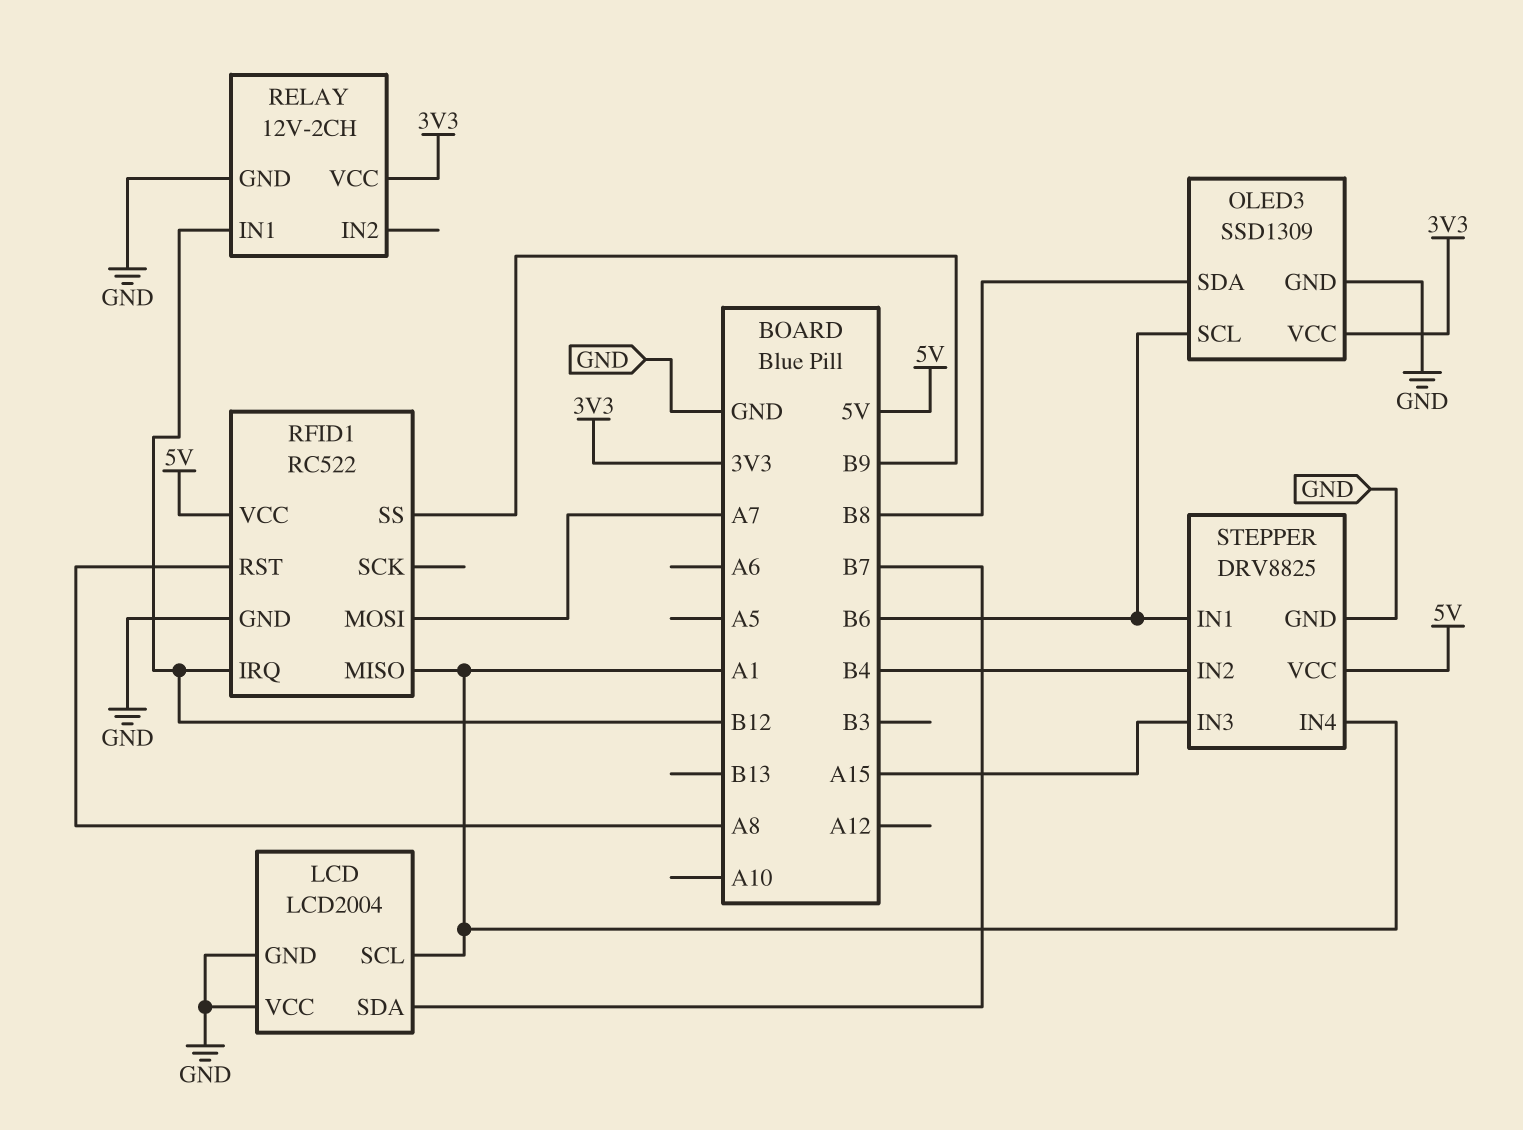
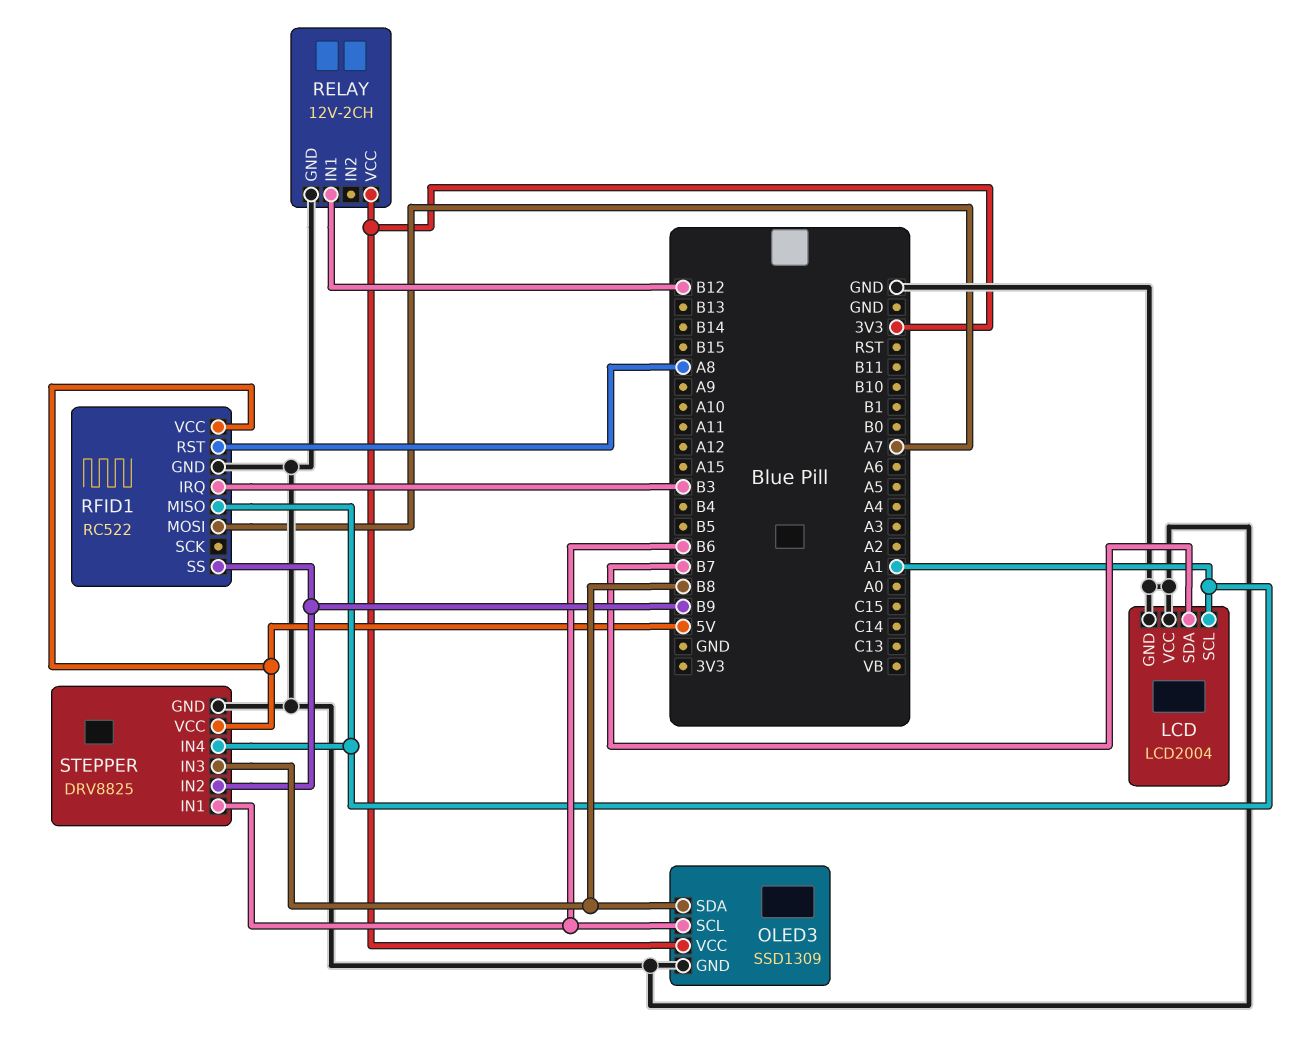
RFID1 pin IRQ: B12 -> B3
STEPPER pin IN2: B4 -> B9
STEPPER pin IN3: A15 -> B8

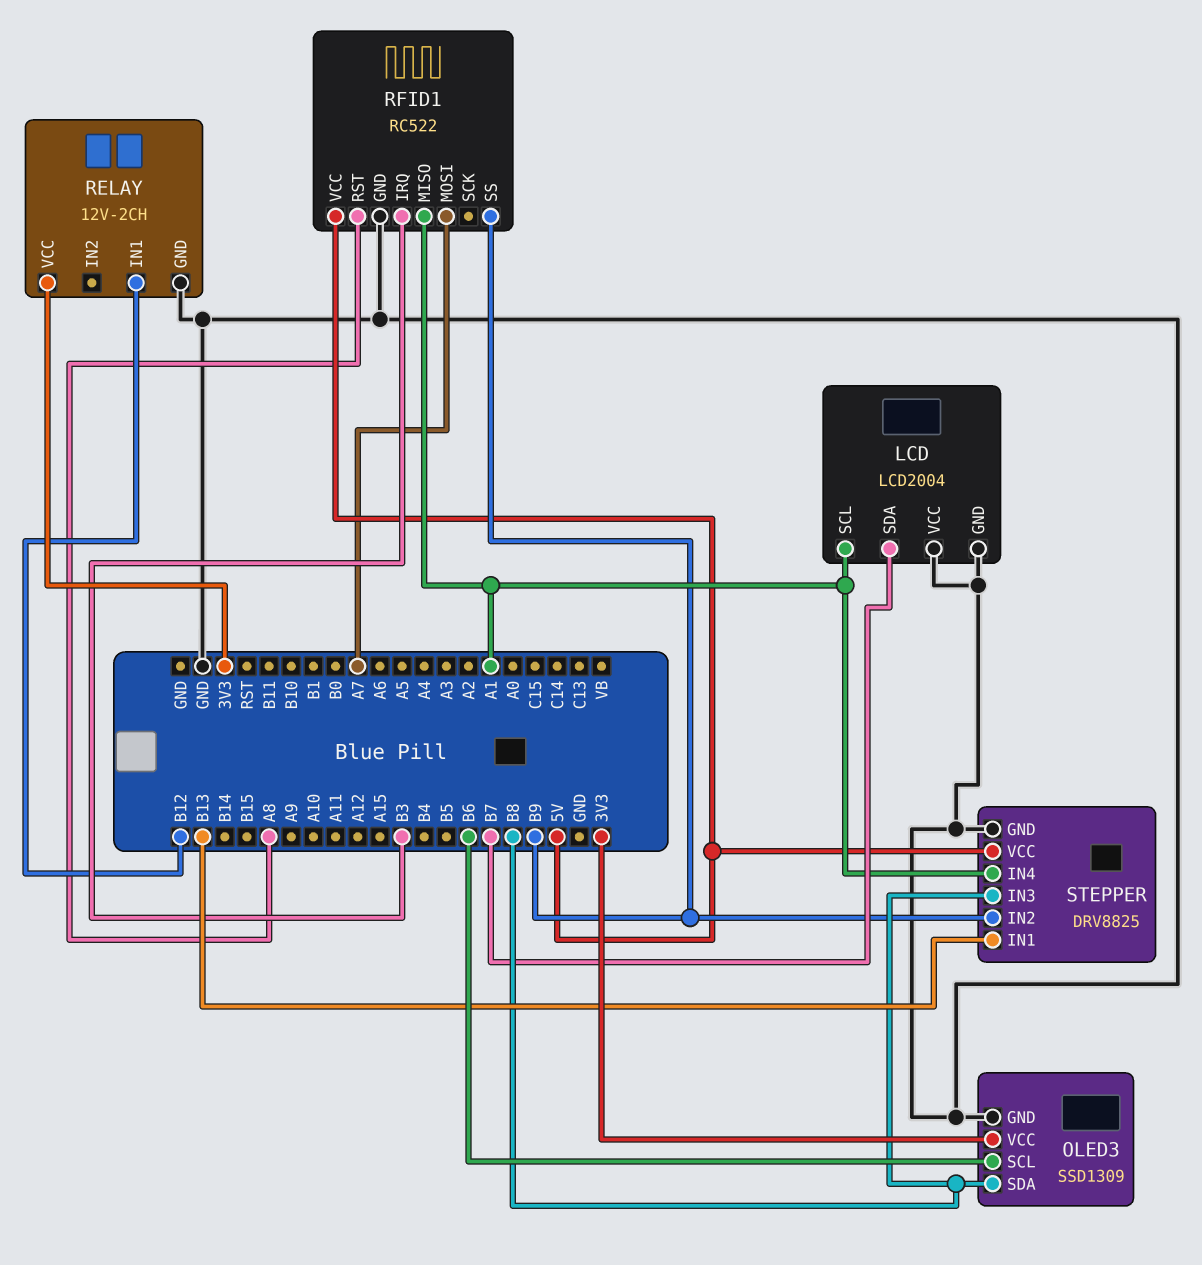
STEPPER pin IN1: B6 -> B13

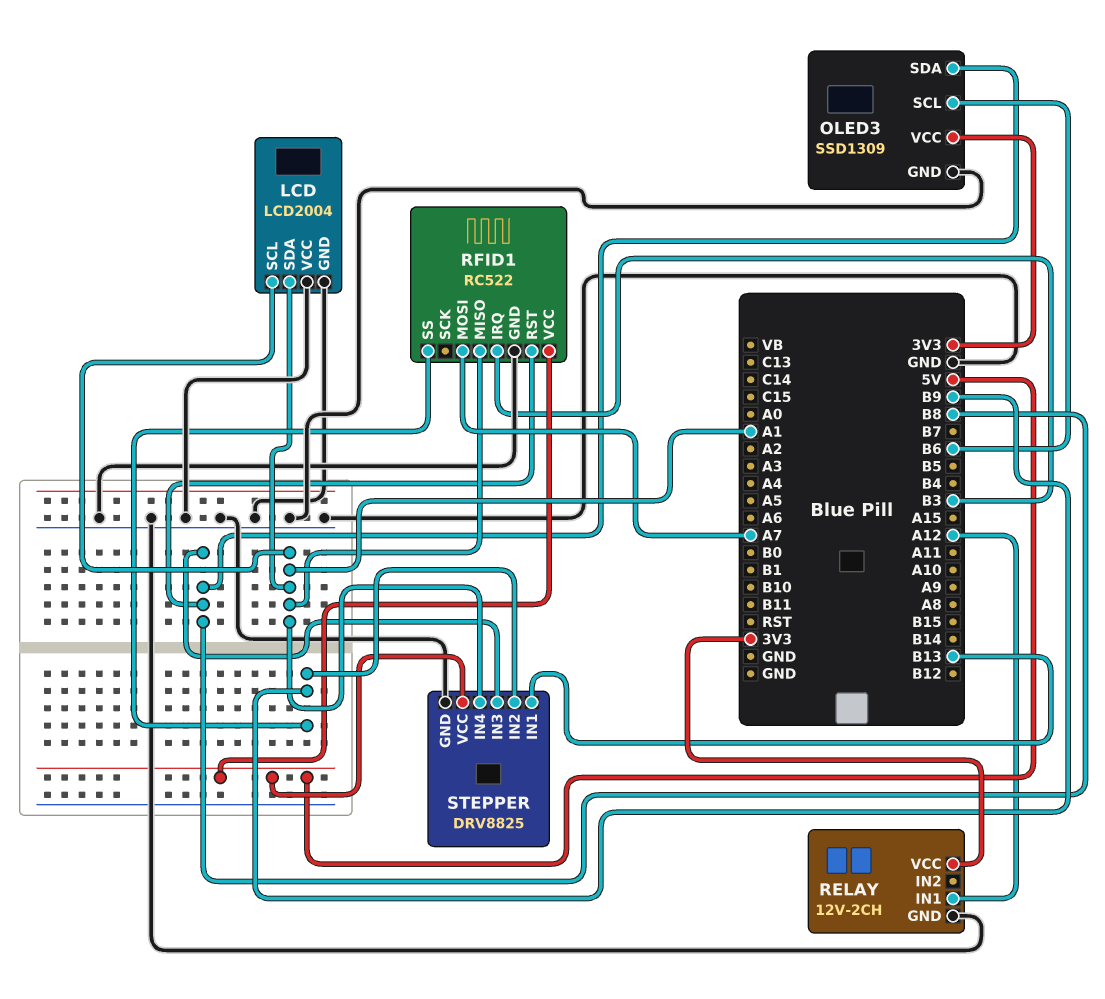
LCD pin SDA: B7 -> A1
RELAY pin IN1: B12 -> A12
RFID1 pin RST: A8 -> B8

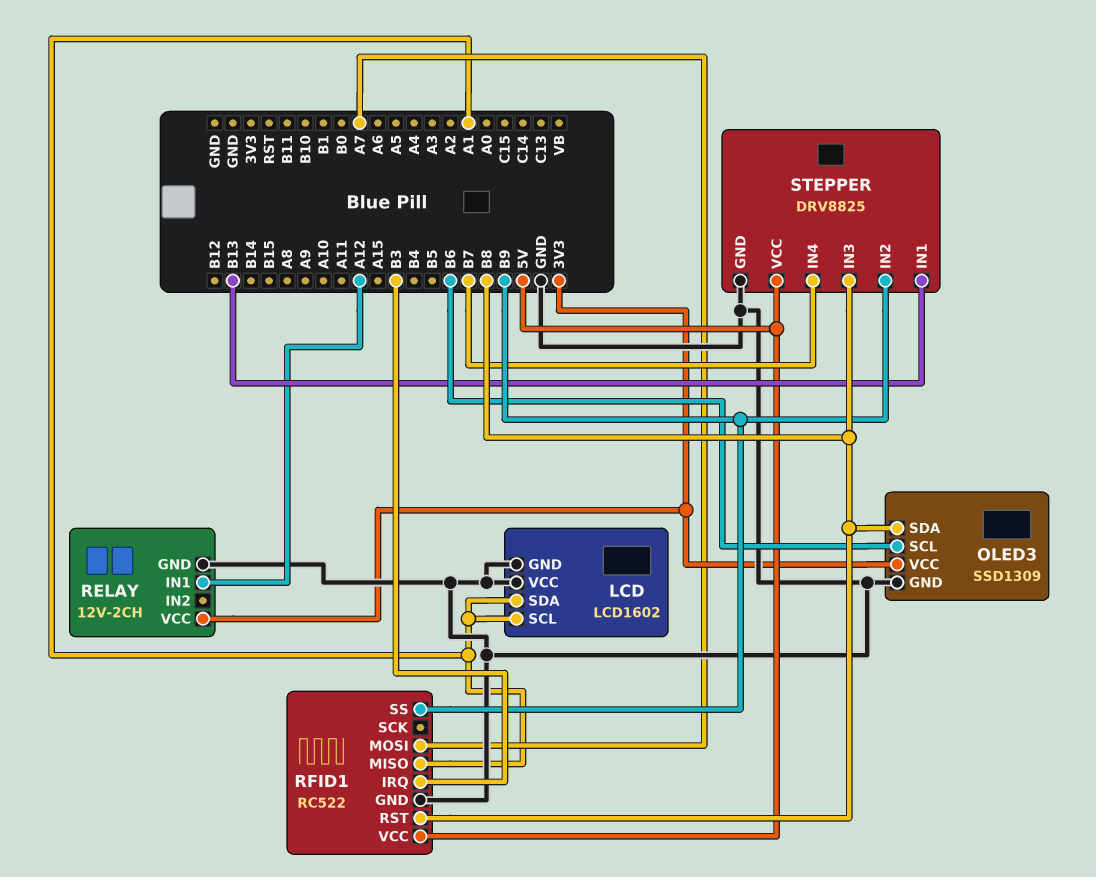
LCD: LCD2004 -> LCD1602
STEPPER pin IN4: A1 -> B7

